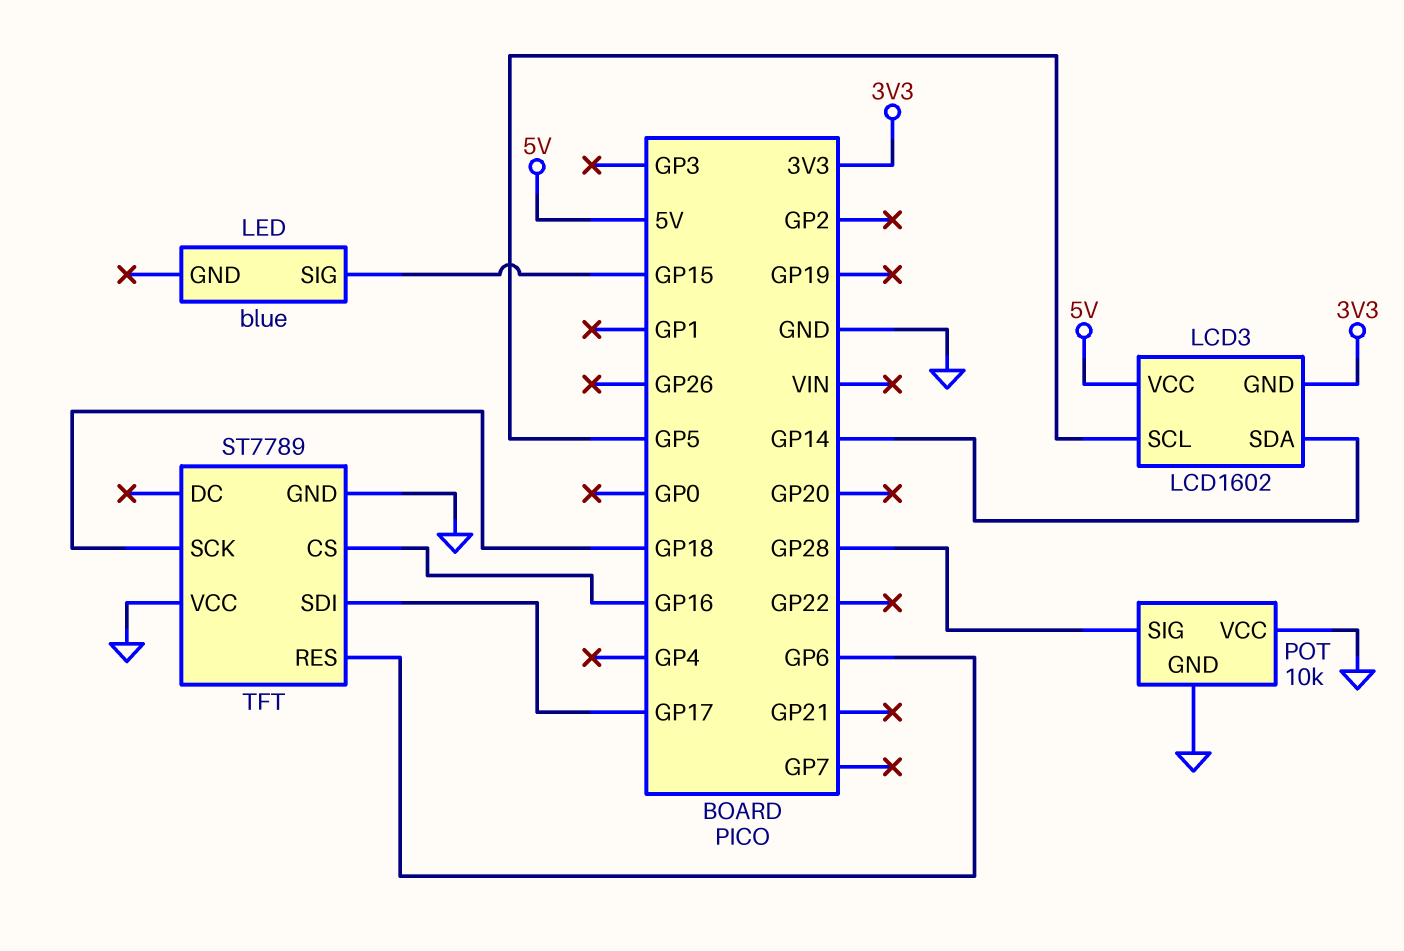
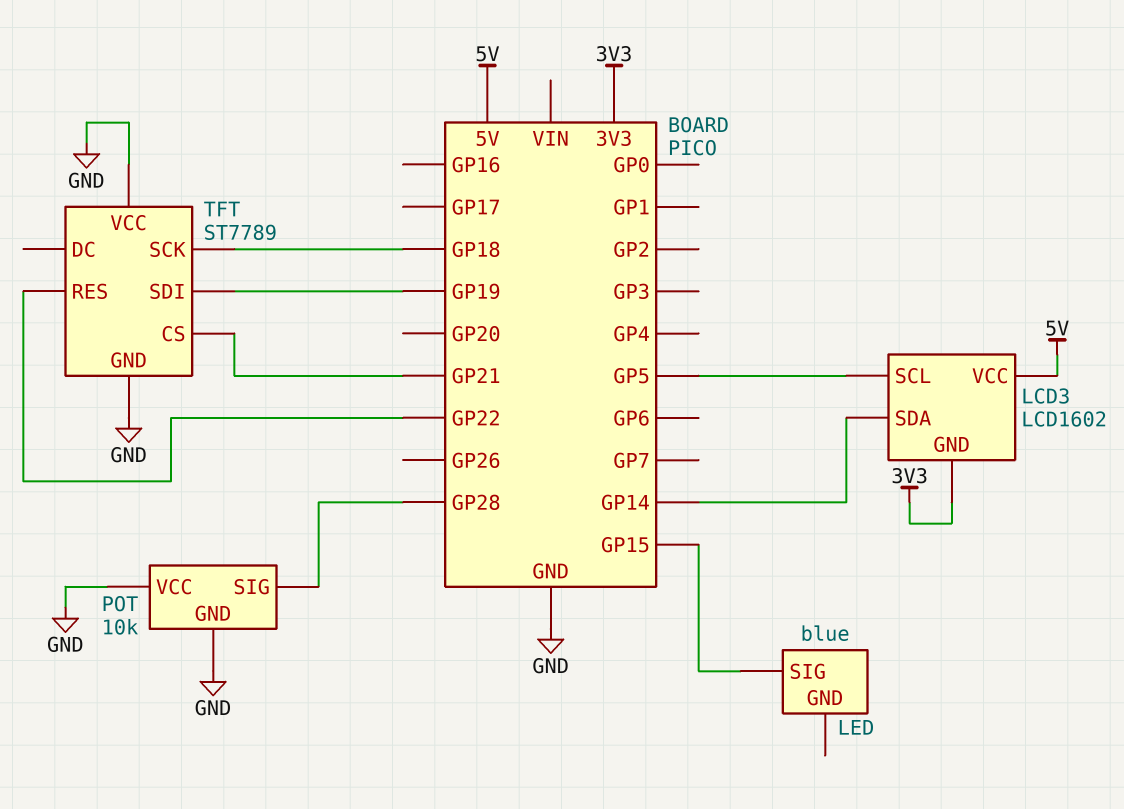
TFT pin CS: GP16 -> GP21
TFT pin RES: GP6 -> GP22
TFT pin SDI: GP17 -> GP19

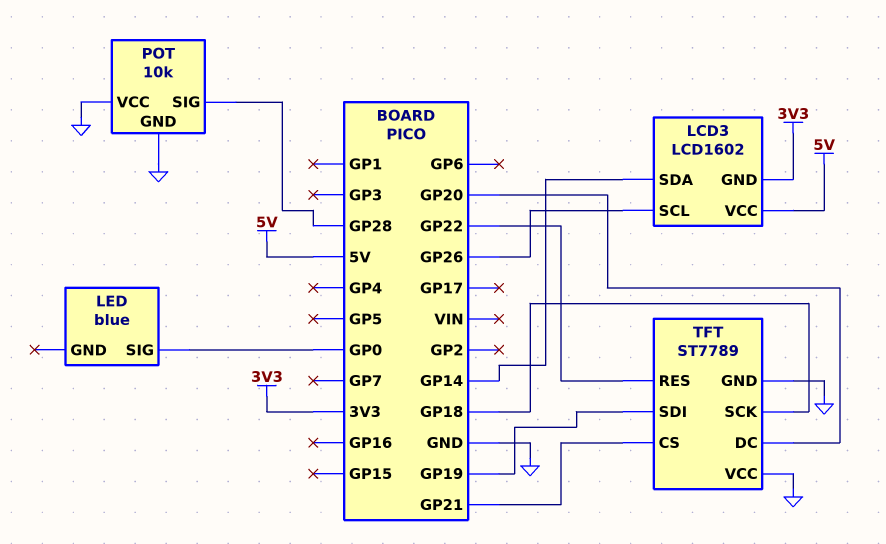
LCD3 pin SCL: GP5 -> GP26
LED pin SIG: GP15 -> GP0
TFT pin DC: none -> GP20

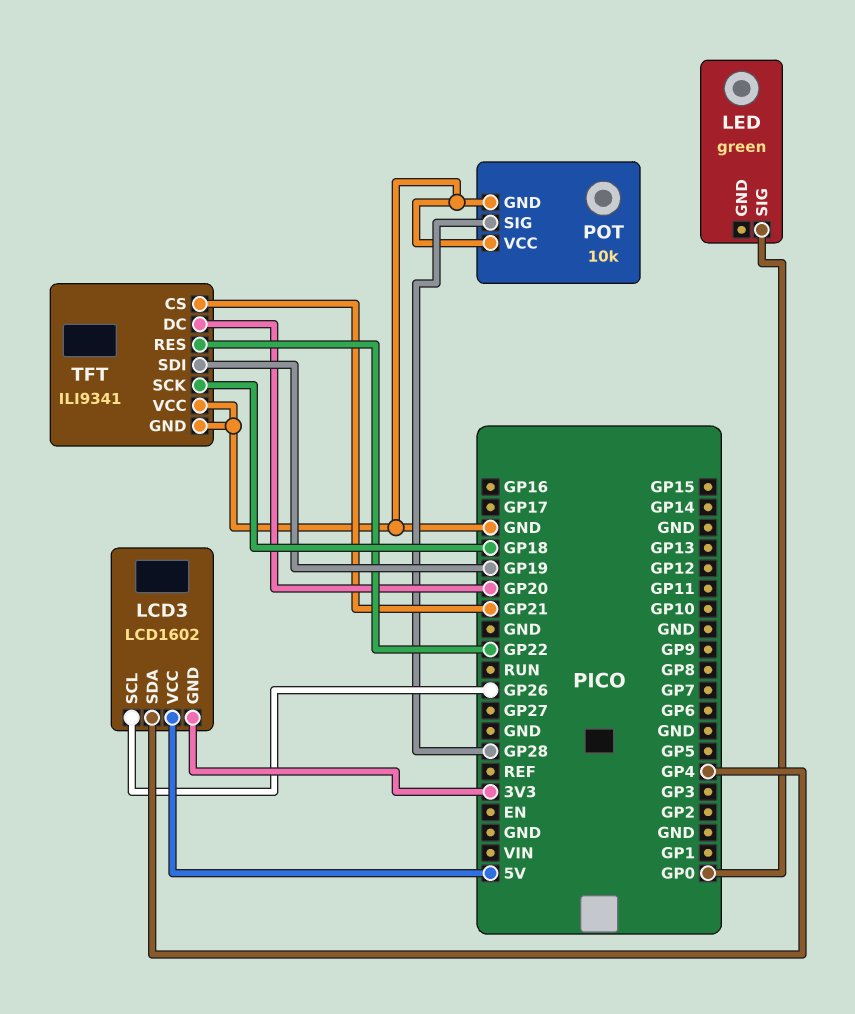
LCD3 pin SDA: GP14 -> GP4
LED: blue -> green
TFT: ST7789 -> ILI9341

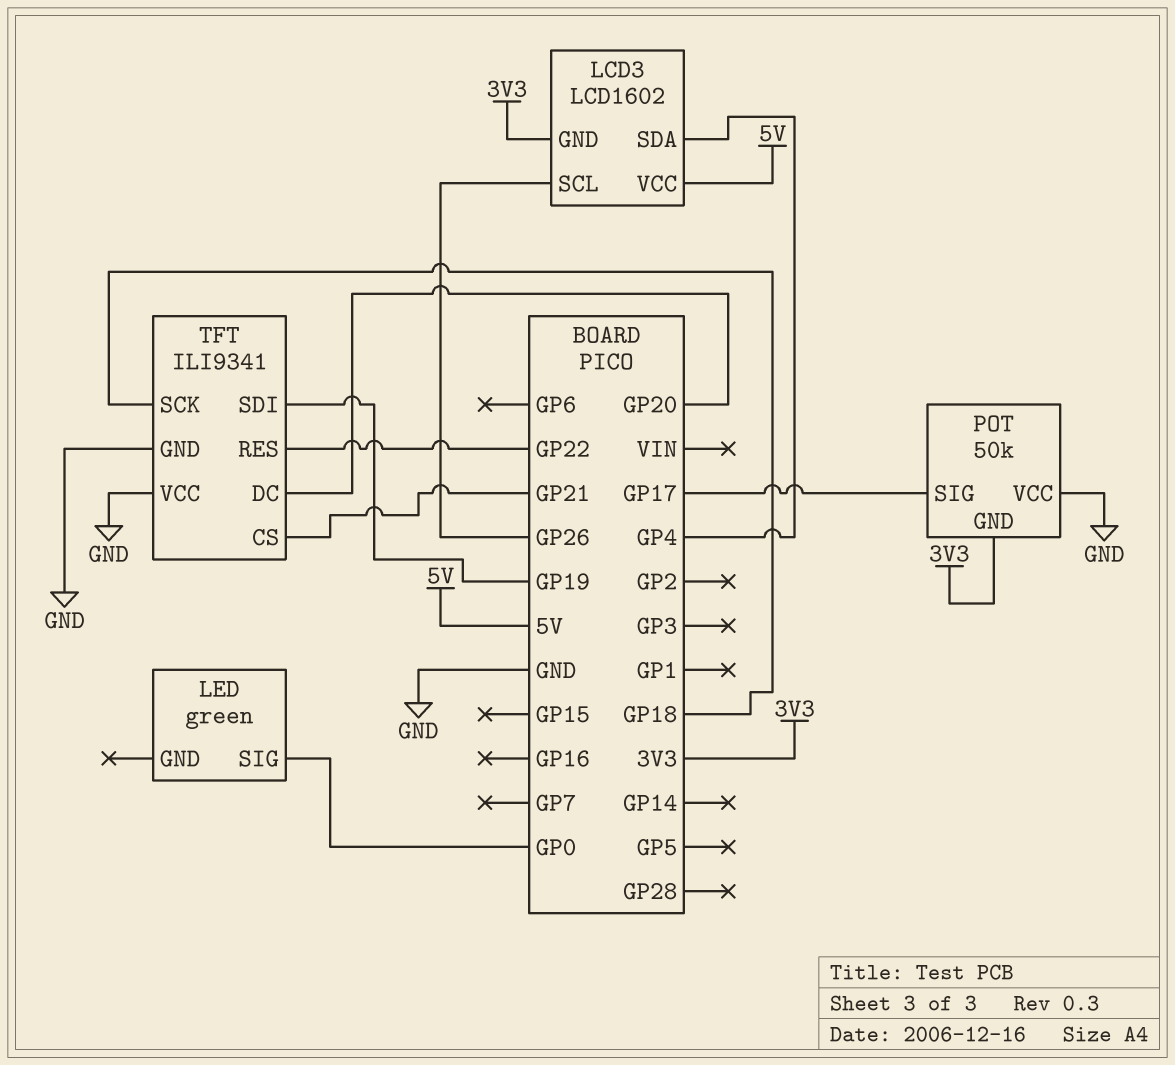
POT: 10k -> 50k
POT pin GND: GND -> 3V3
POT pin SIG: GP28 -> GP17

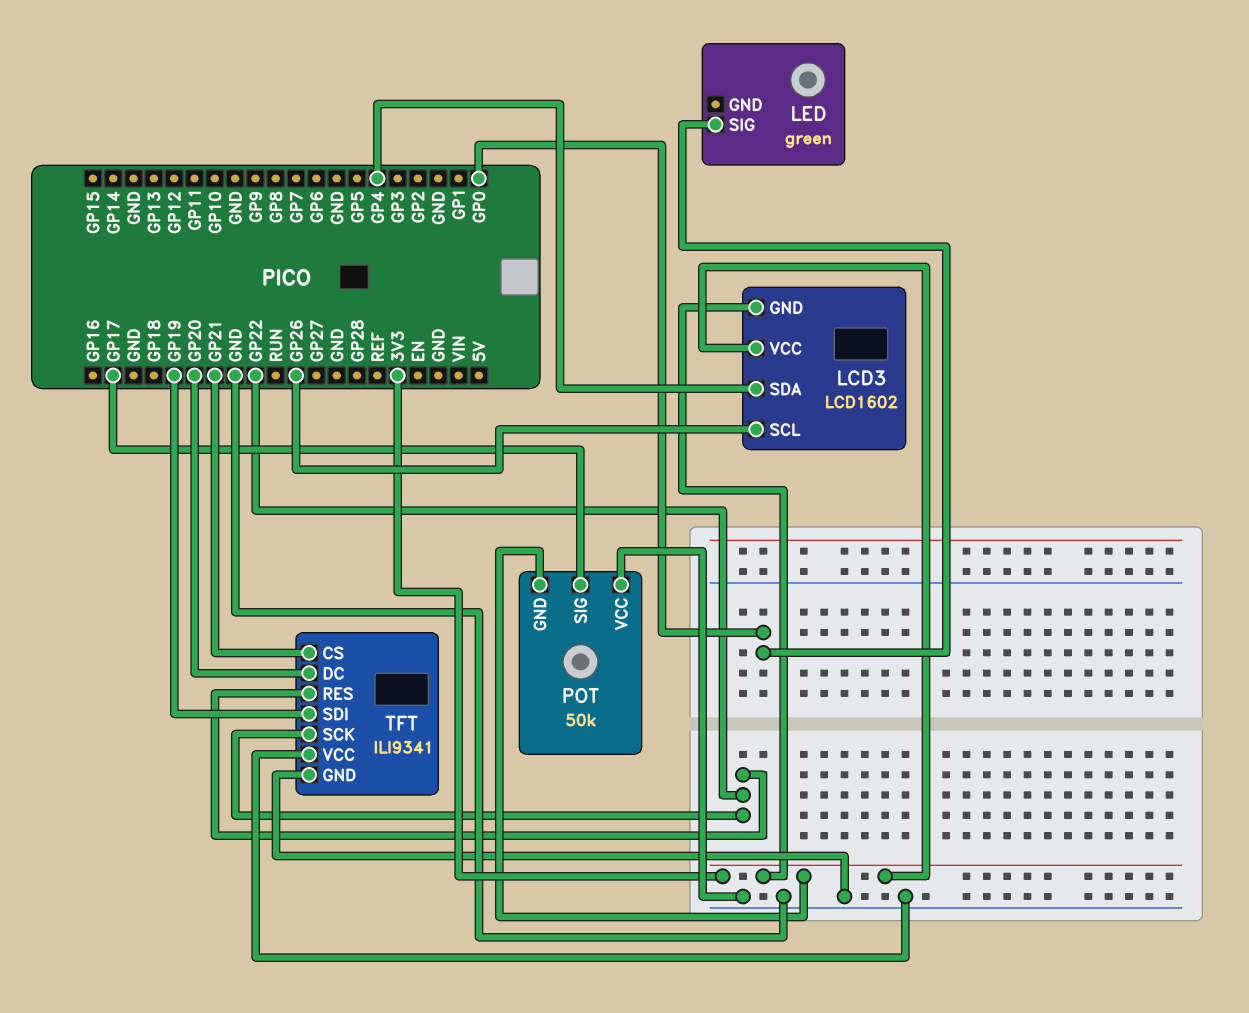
LCD3 pin VCC: 5V -> 3V3
TFT pin SCK: GP18 -> GP22

